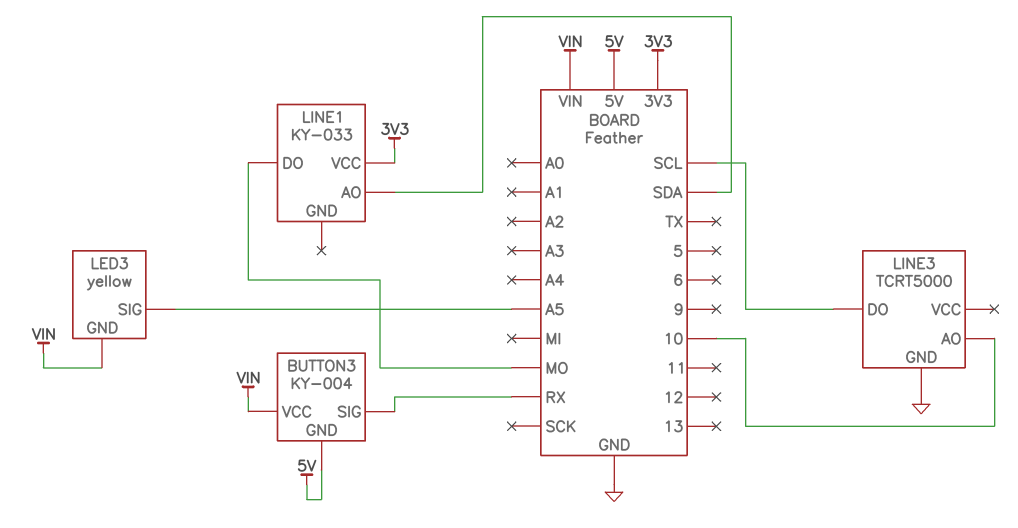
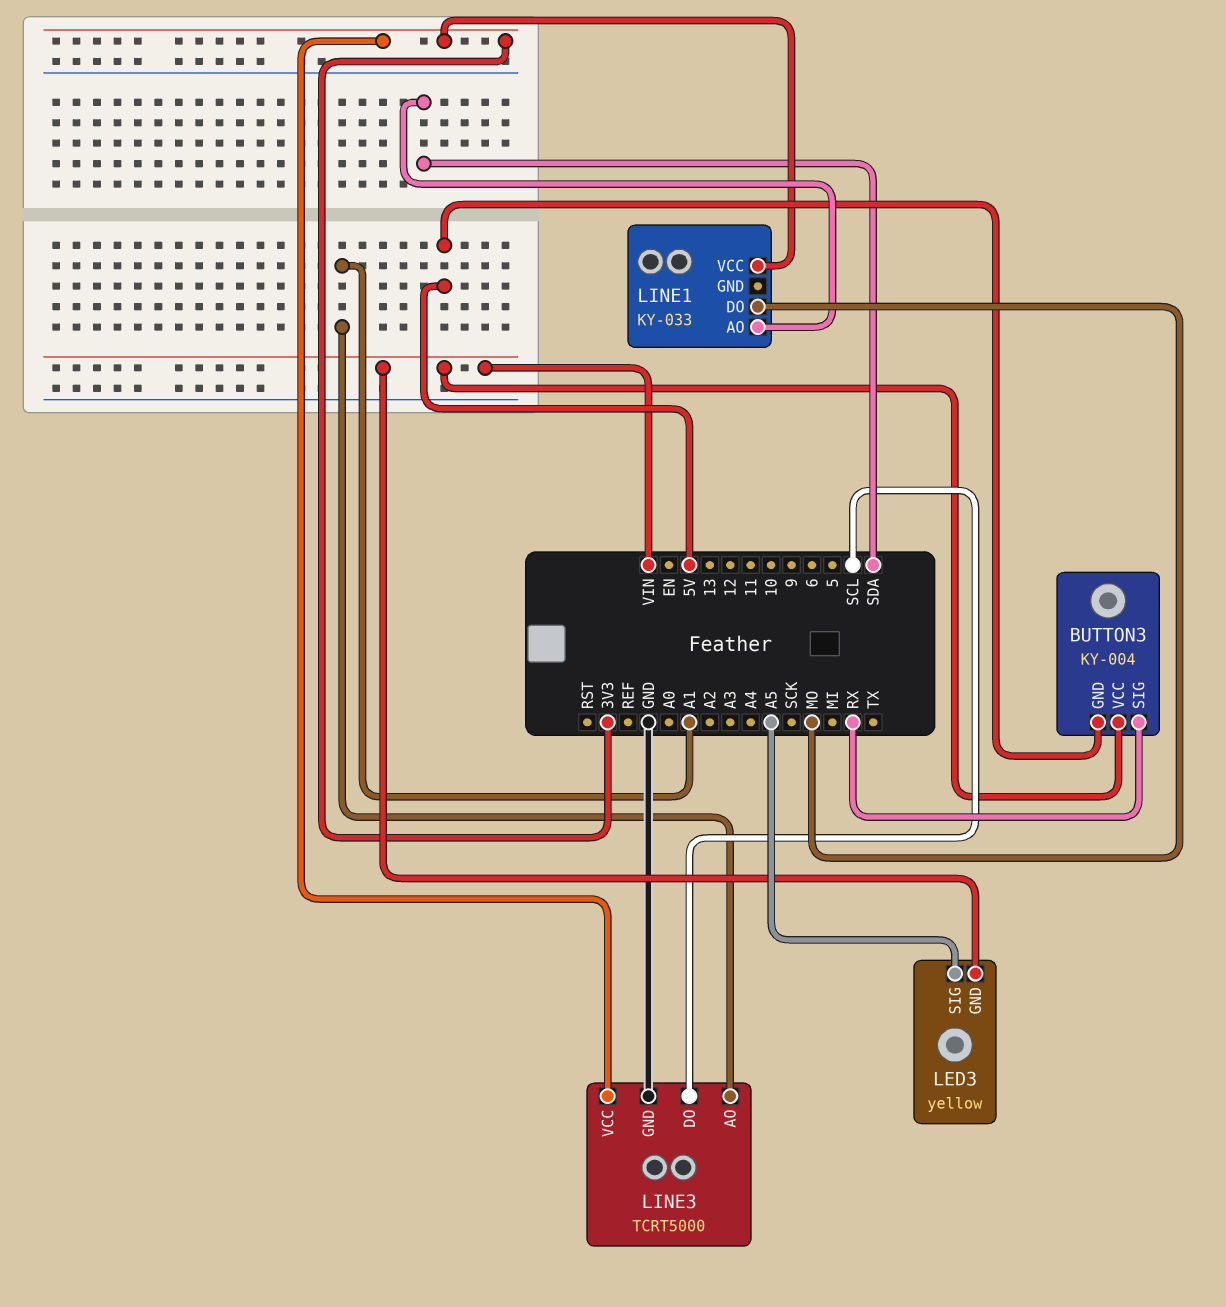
LINE3 pin AO: 10 -> A1
LINE3 pin VCC: none -> 3V3

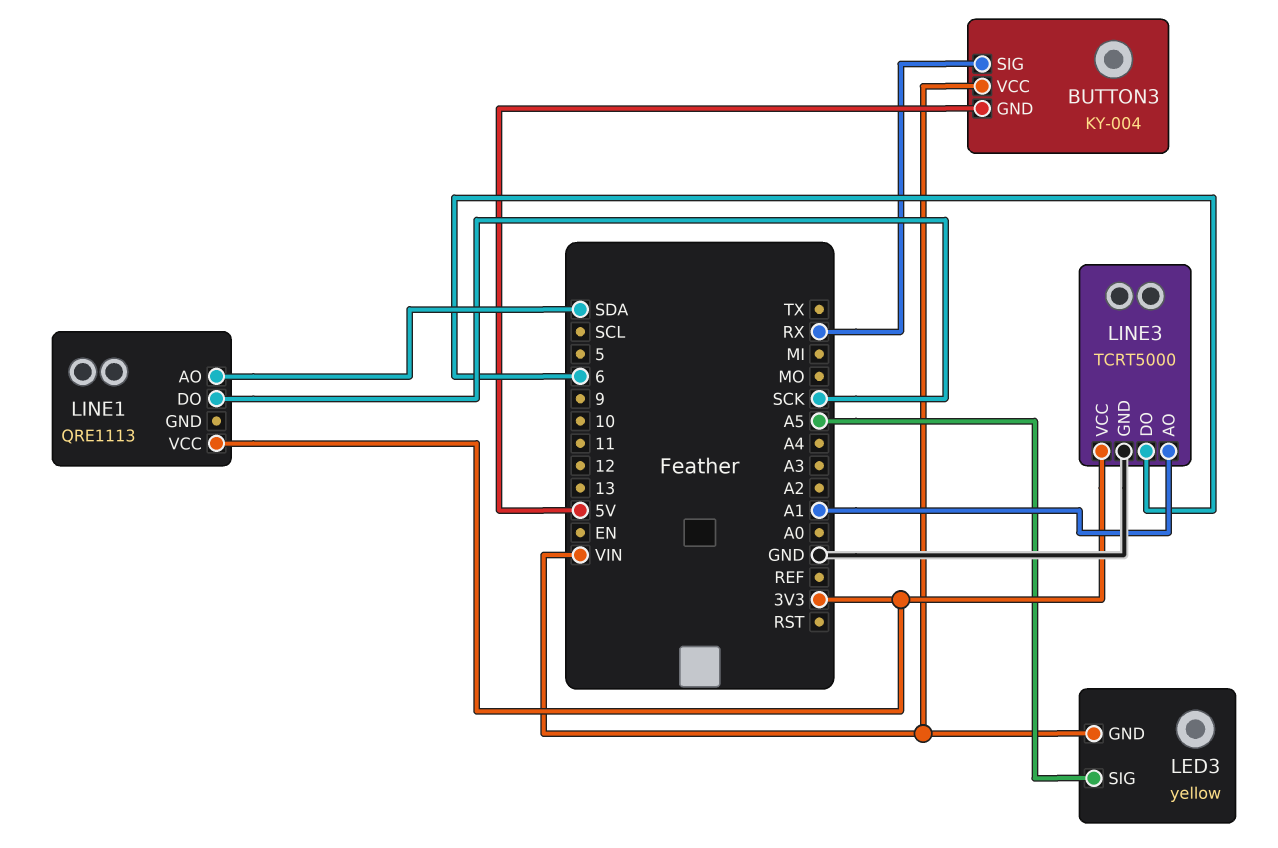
LINE1: KY-033 -> QRE1113
LINE1 pin DO: MO -> SCK
LINE3 pin DO: SCL -> 6

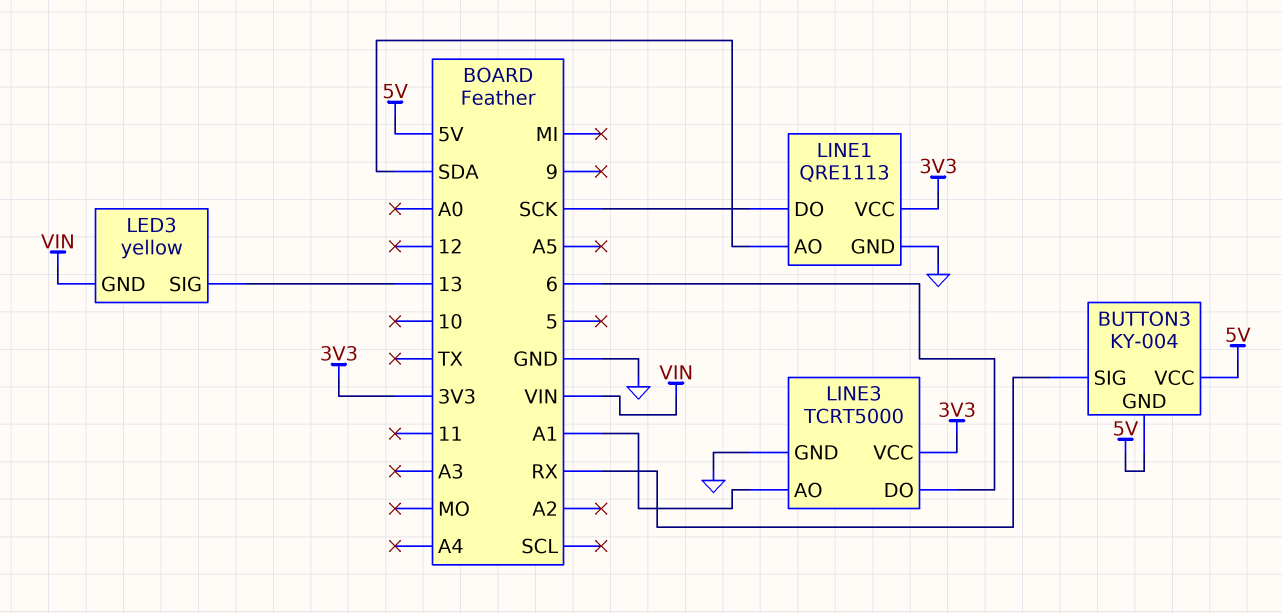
BUTTON3 pin VCC: VIN -> 5V
LED3 pin SIG: A5 -> 13
LINE1 pin GND: none -> GND

